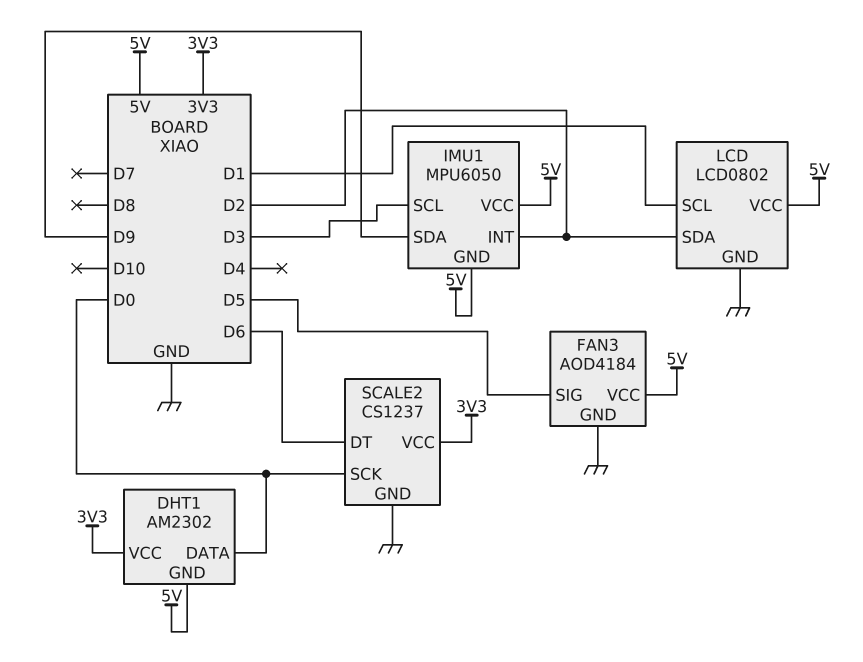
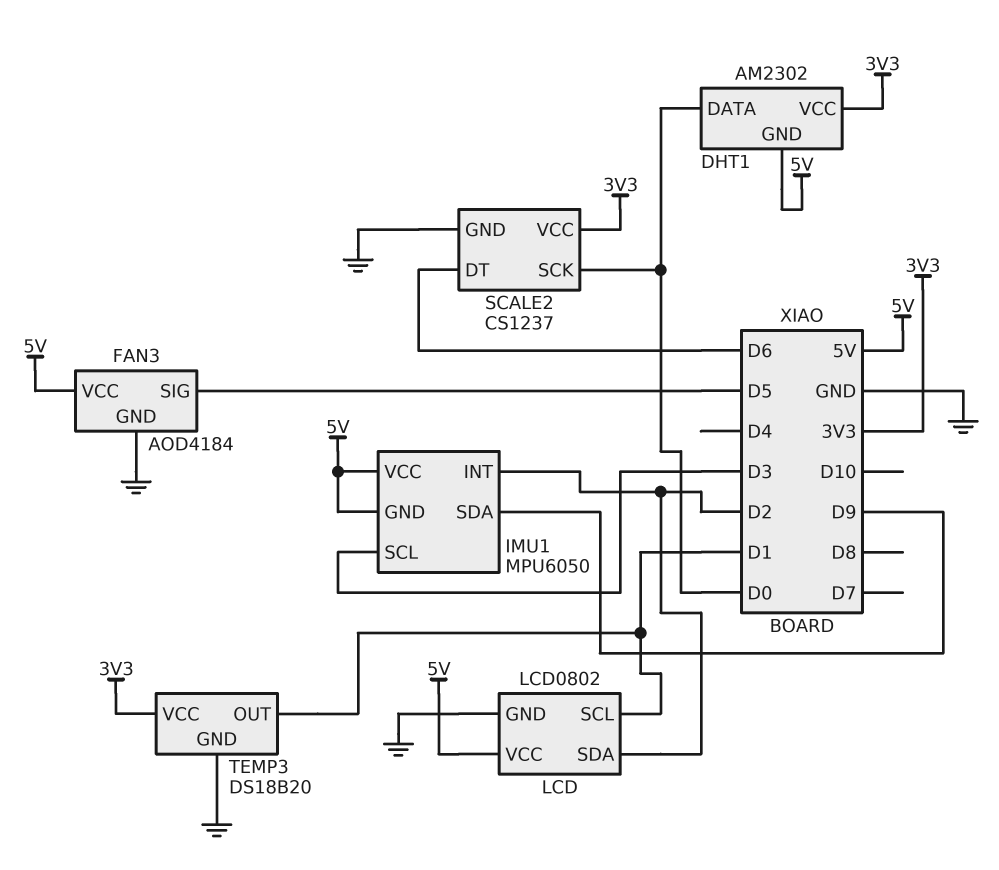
TEMP3: none -> DS18B20
TEMP3 pin GND: none -> GND
TEMP3 pin OUT: none -> D1
TEMP3 pin VCC: none -> 3V3

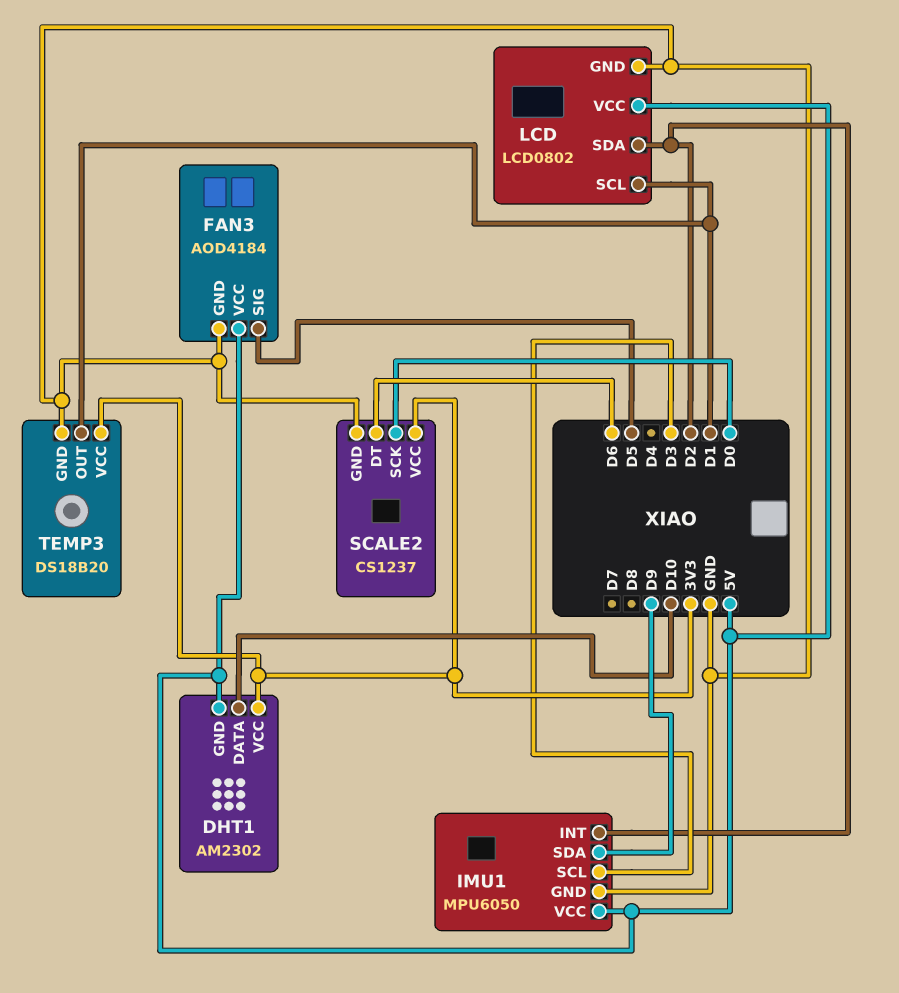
DHT1 pin DATA: D0 -> D10
IMU1 pin GND: 5V -> GND

